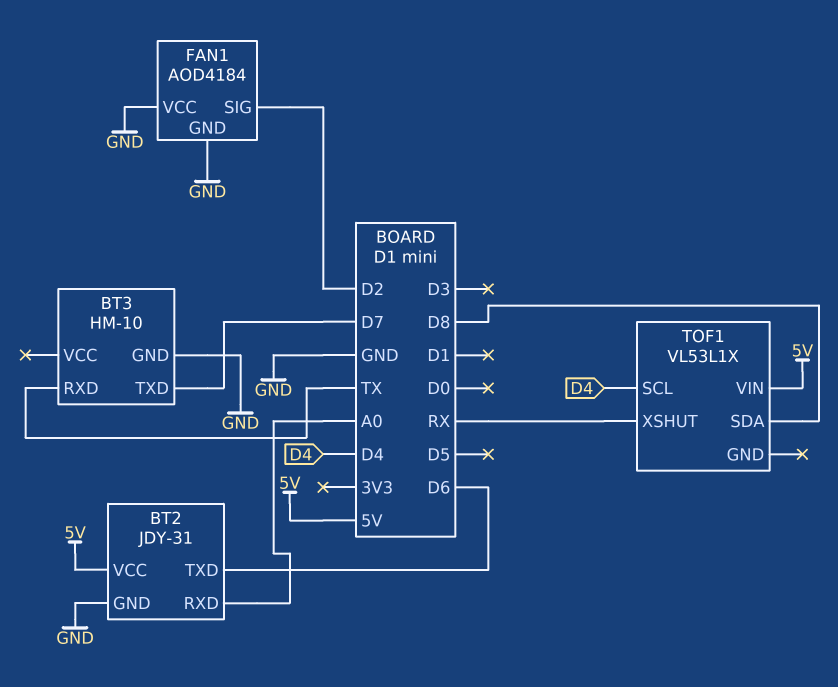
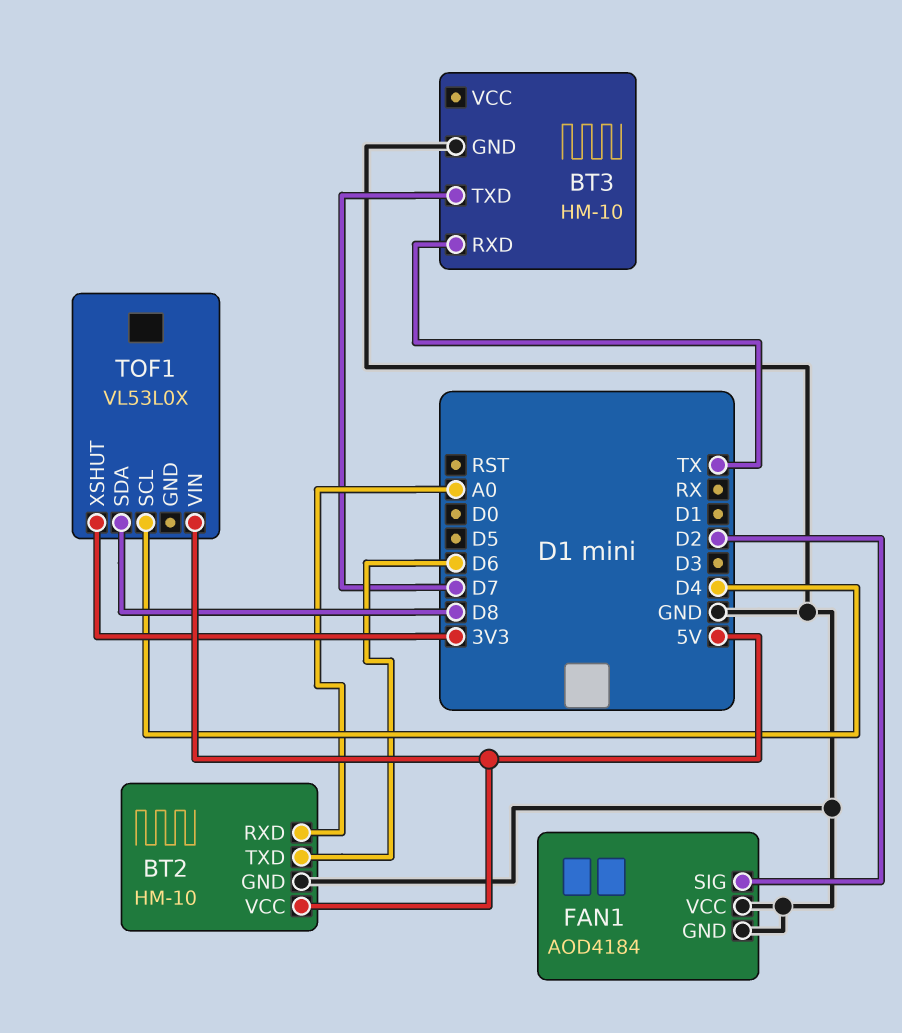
BT2: JDY-31 -> HM-10
TOF1: VL53L1X -> VL53L0X
TOF1 pin XSHUT: RX -> 3V3

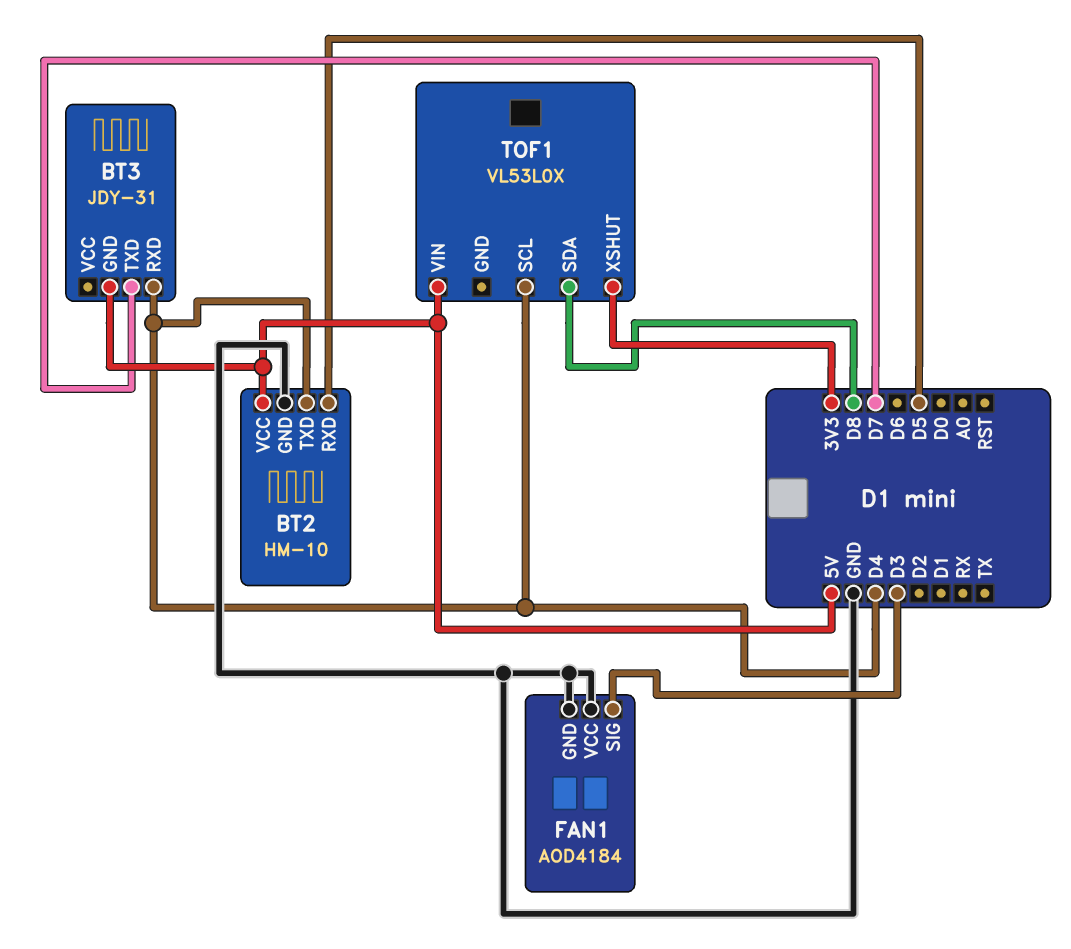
BT2 pin RXD: A0 -> D5
BT2 pin TXD: D6 -> D4
BT3: HM-10 -> JDY-31
BT3 pin GND: GND -> 5V
BT3 pin RXD: TX -> D4
FAN1 pin SIG: D2 -> D3

